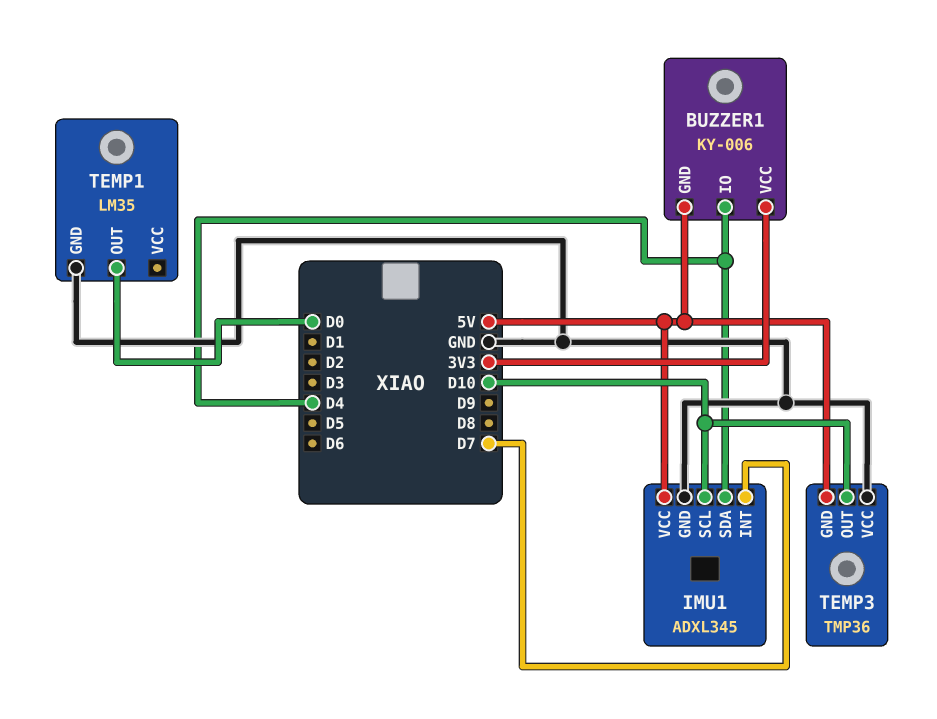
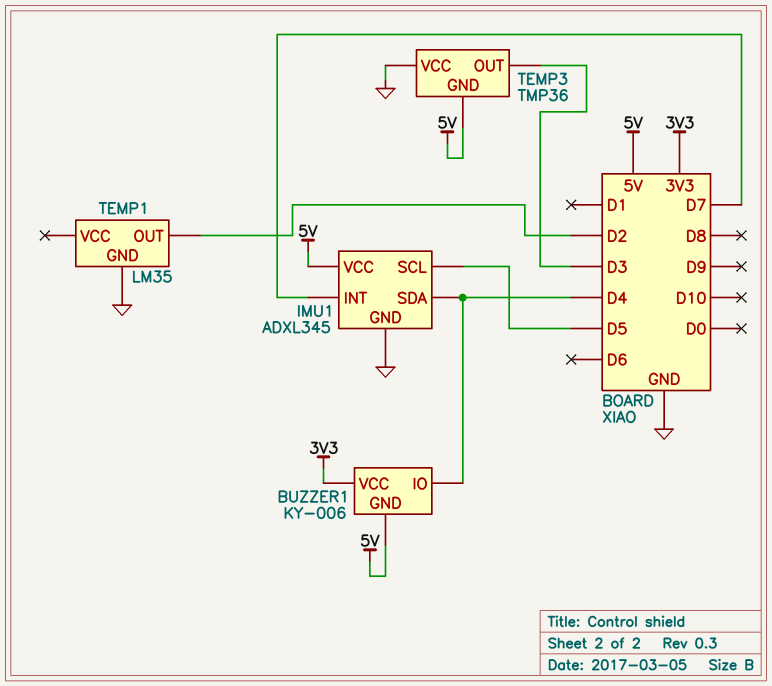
IMU1 pin SCL: D10 -> D5
TEMP1 pin OUT: D0 -> D2
TEMP3 pin OUT: D10 -> D3

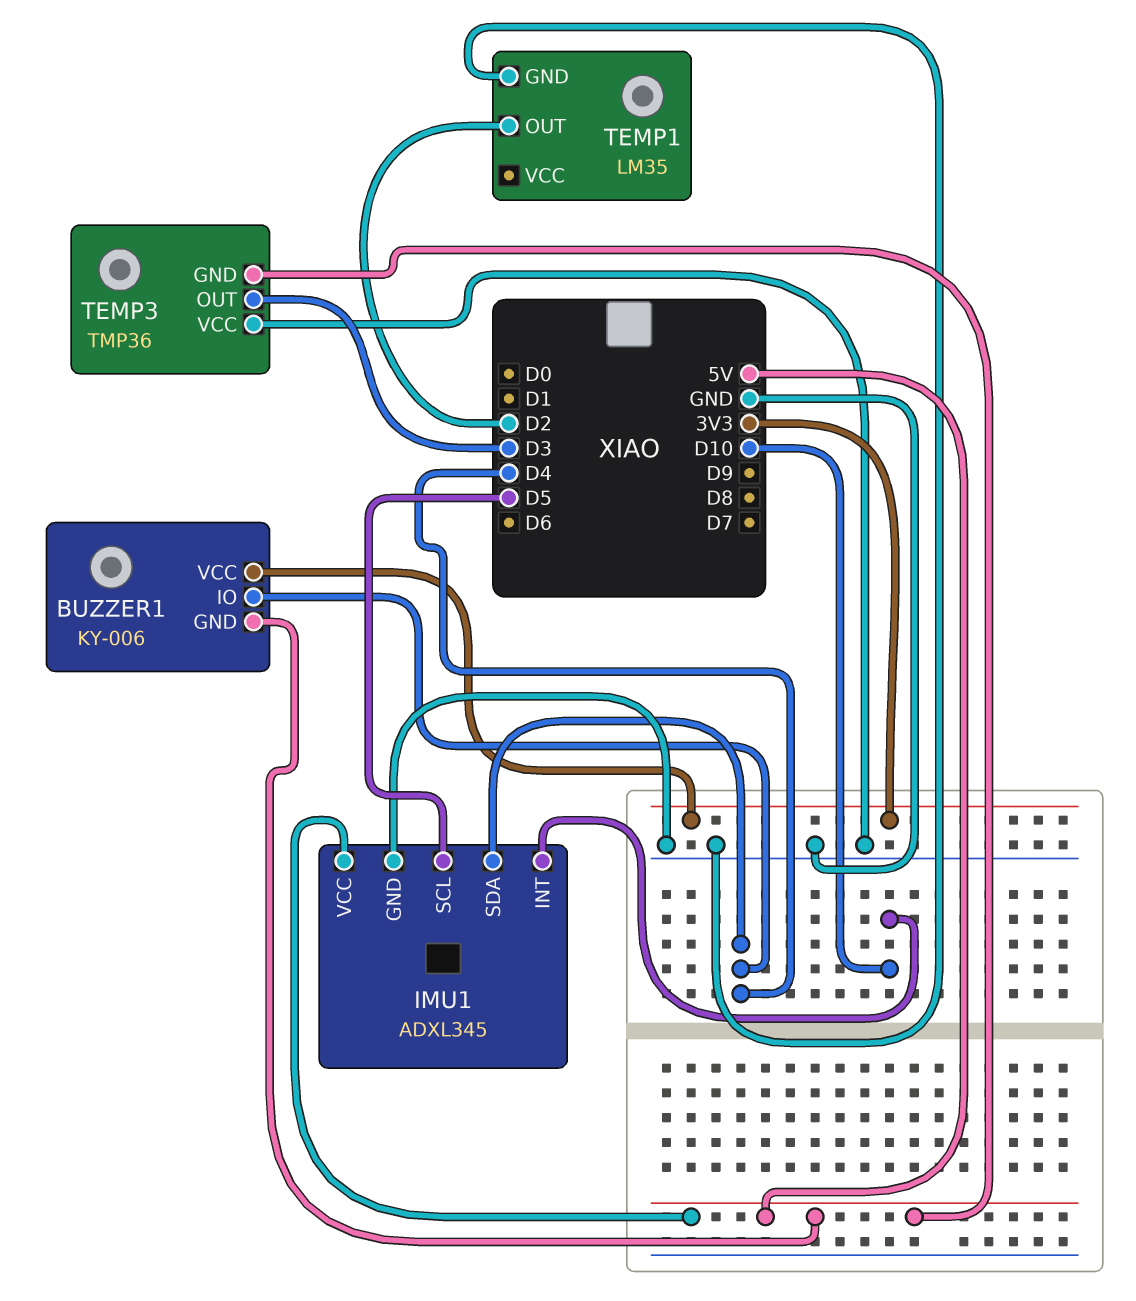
IMU1 pin INT: D7 -> D10

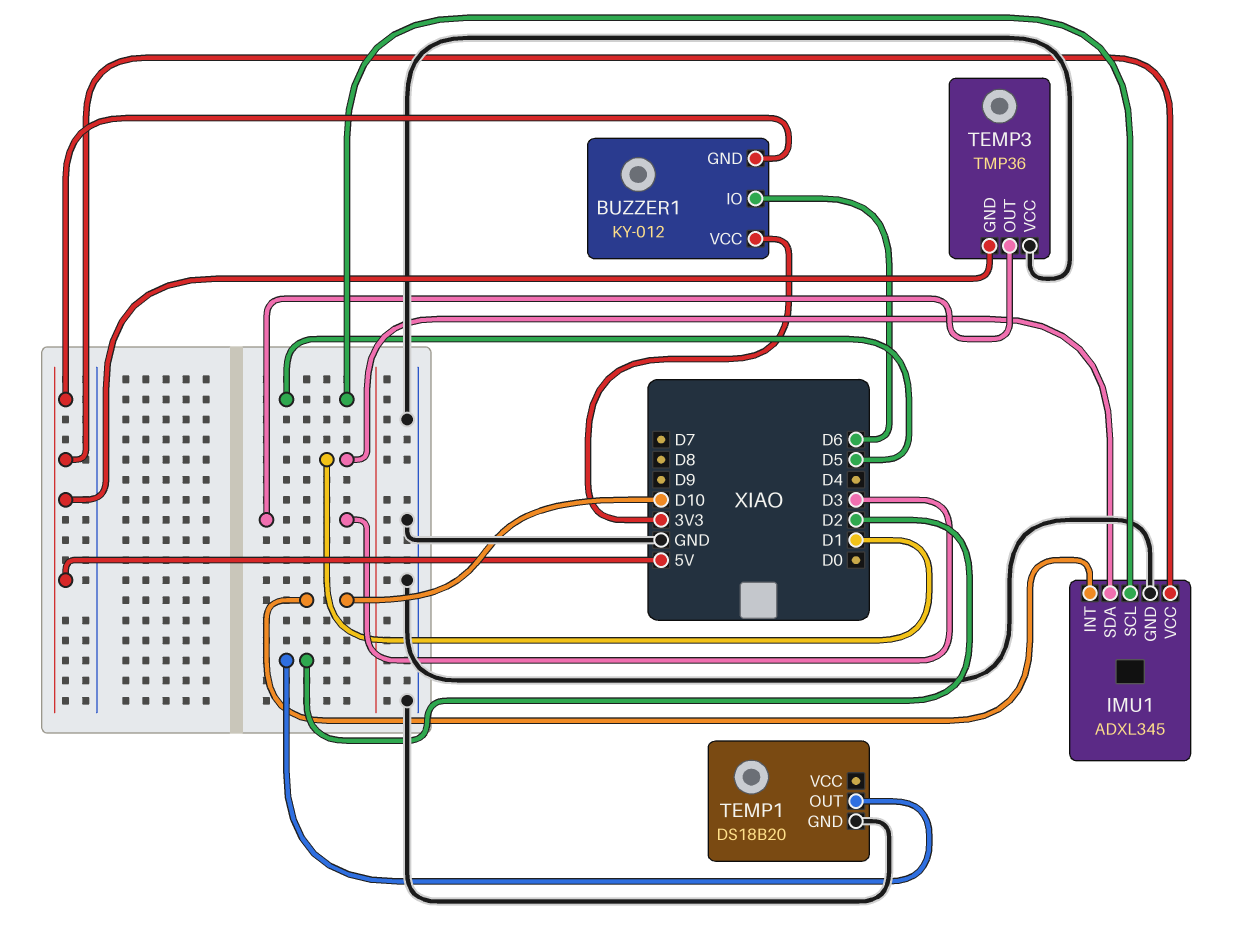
BUZZER1: KY-006 -> KY-012
BUZZER1 pin IO: D4 -> D6
IMU1 pin SDA: D4 -> D1
TEMP1: LM35 -> DS18B20

